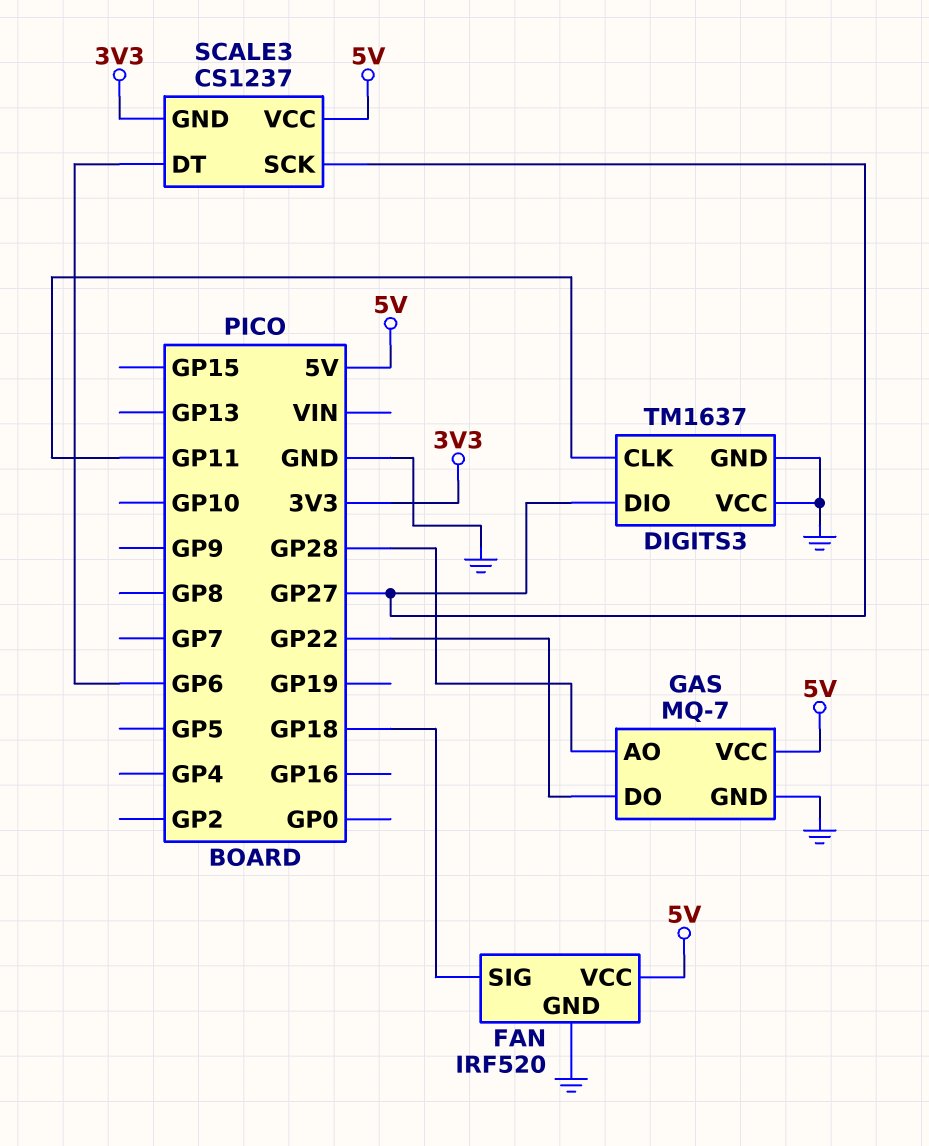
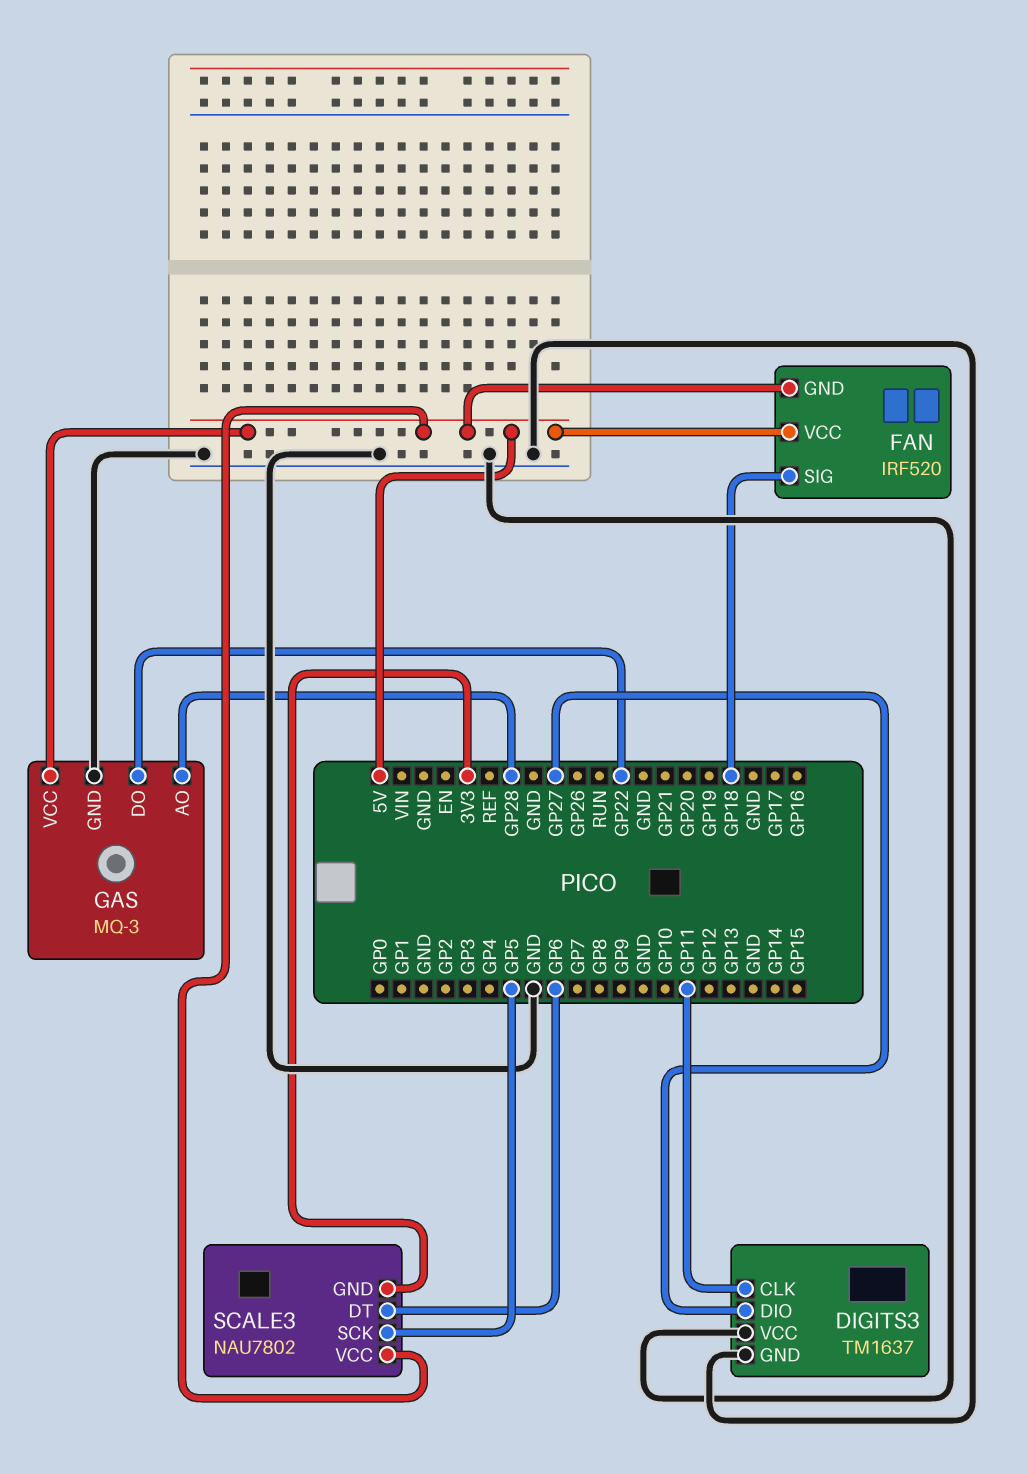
FAN pin GND: GND -> 5V
GAS: MQ-7 -> MQ-3
SCALE3: CS1237 -> NAU7802
SCALE3 pin SCK: GP27 -> GP5

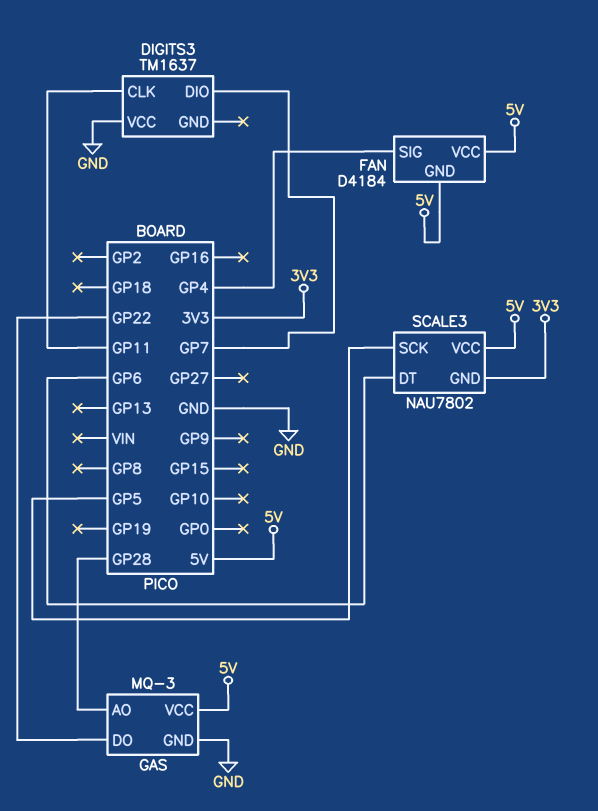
DIGITS3 pin DIO: GP27 -> GP7
DIGITS3 pin GND: GND -> none
FAN: IRF520 -> D4184
FAN pin SIG: GP18 -> GP4

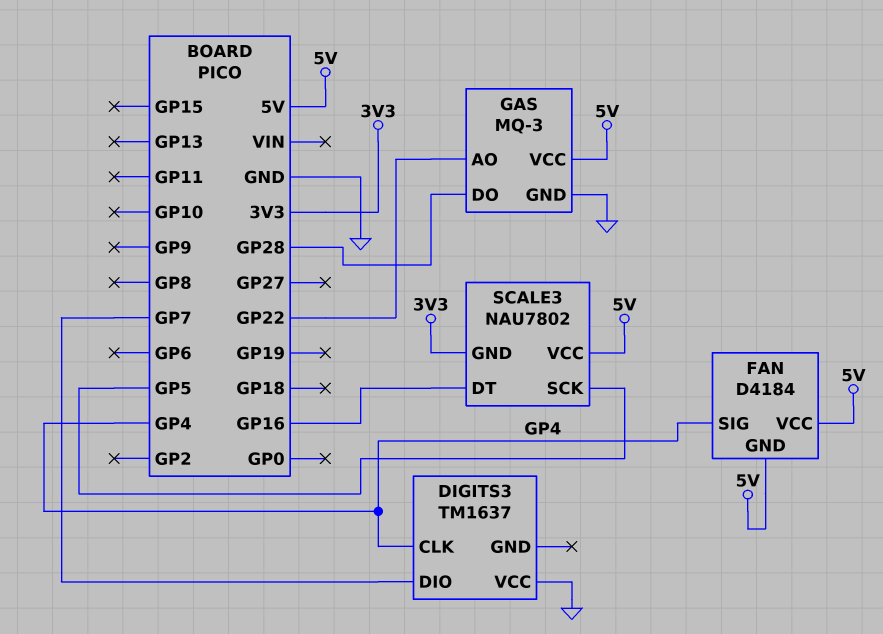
DIGITS3 pin CLK: GP11 -> GP4
GAS pin AO: GP28 -> GP22
GAS pin DO: GP22 -> GP28
SCALE3 pin DT: GP6 -> GP16

